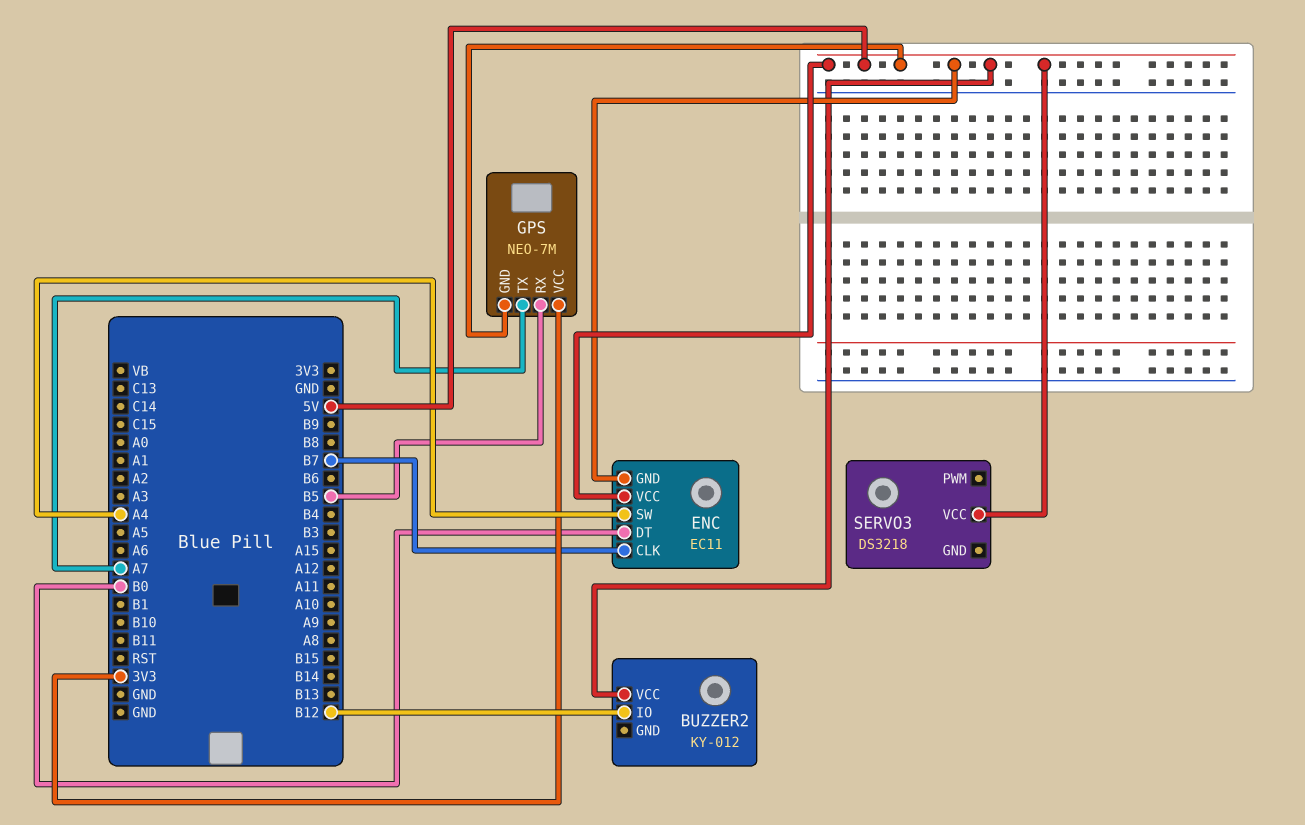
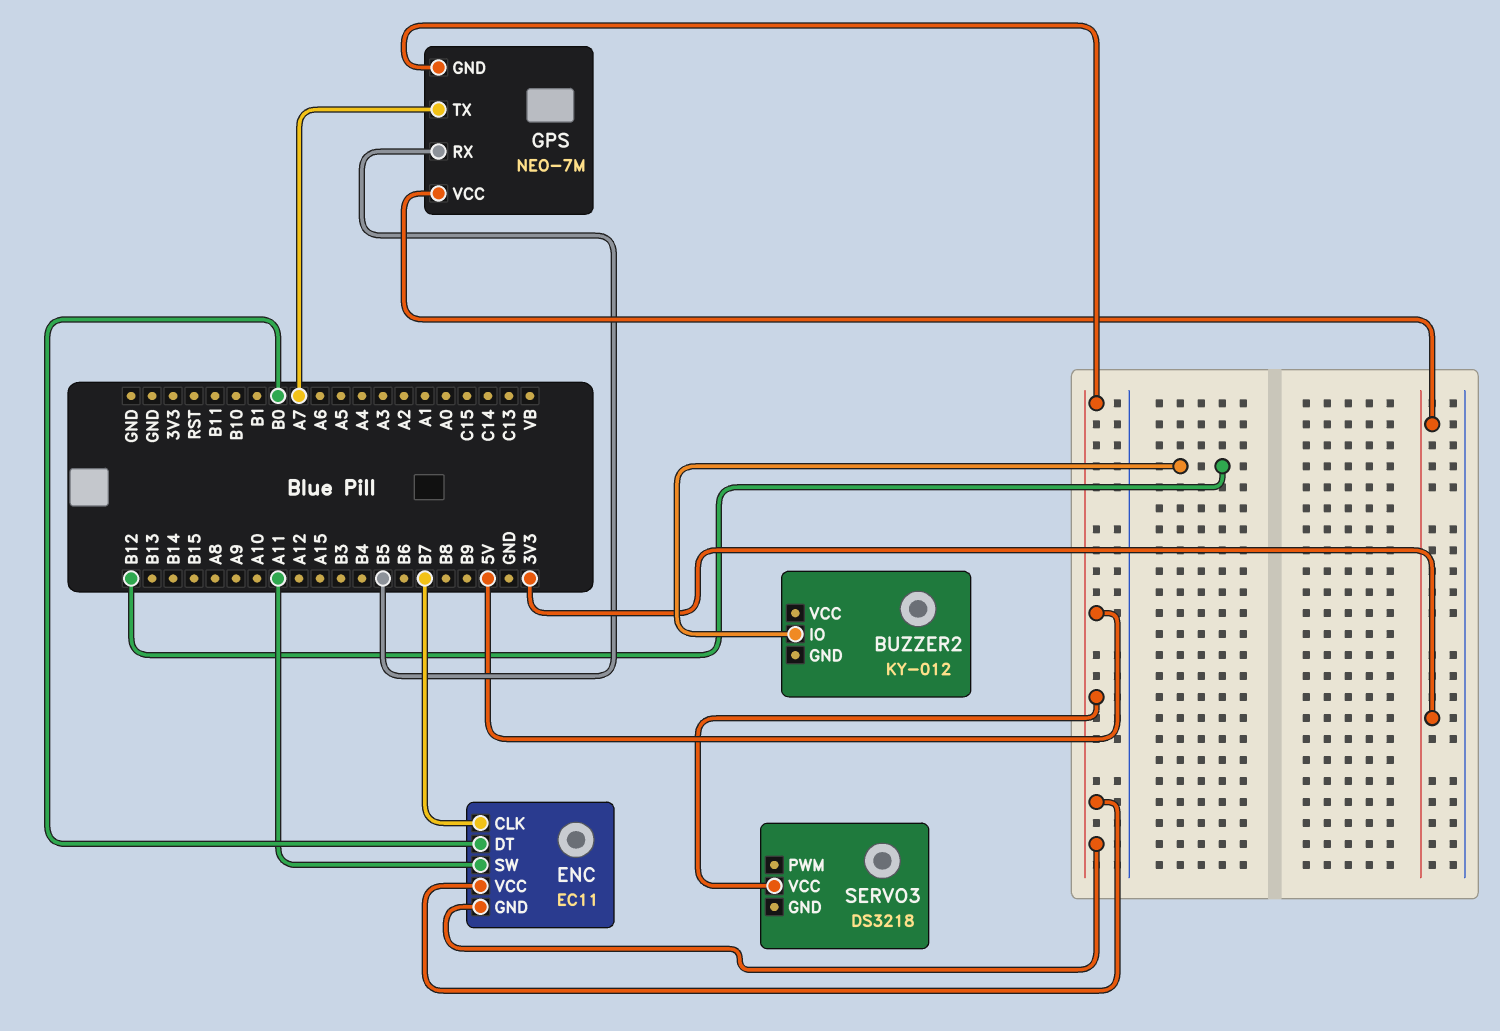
BUZZER2 pin VCC: 5V -> none
ENC pin SW: A4 -> A11

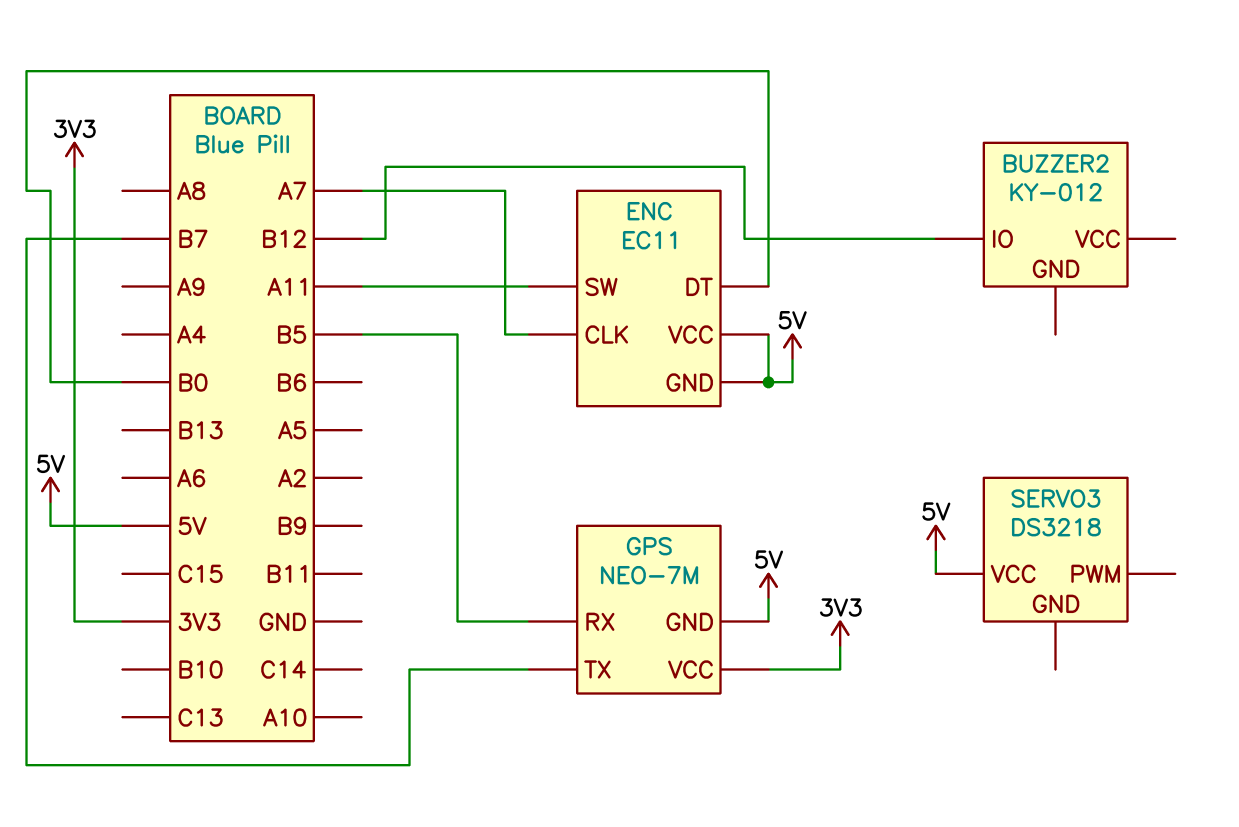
ENC pin CLK: B7 -> A7
GPS pin TX: A7 -> B7

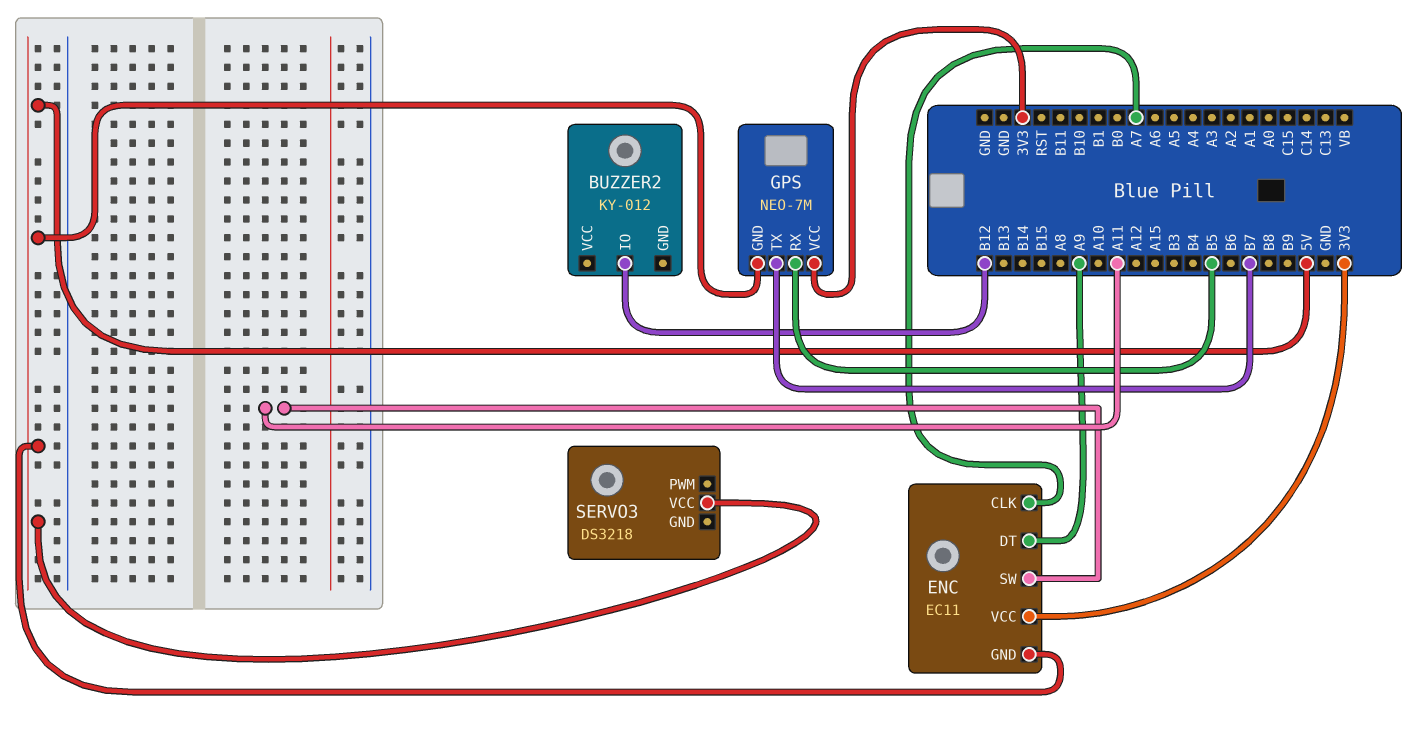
ENC pin DT: B0 -> A9
ENC pin VCC: 5V -> 3V3

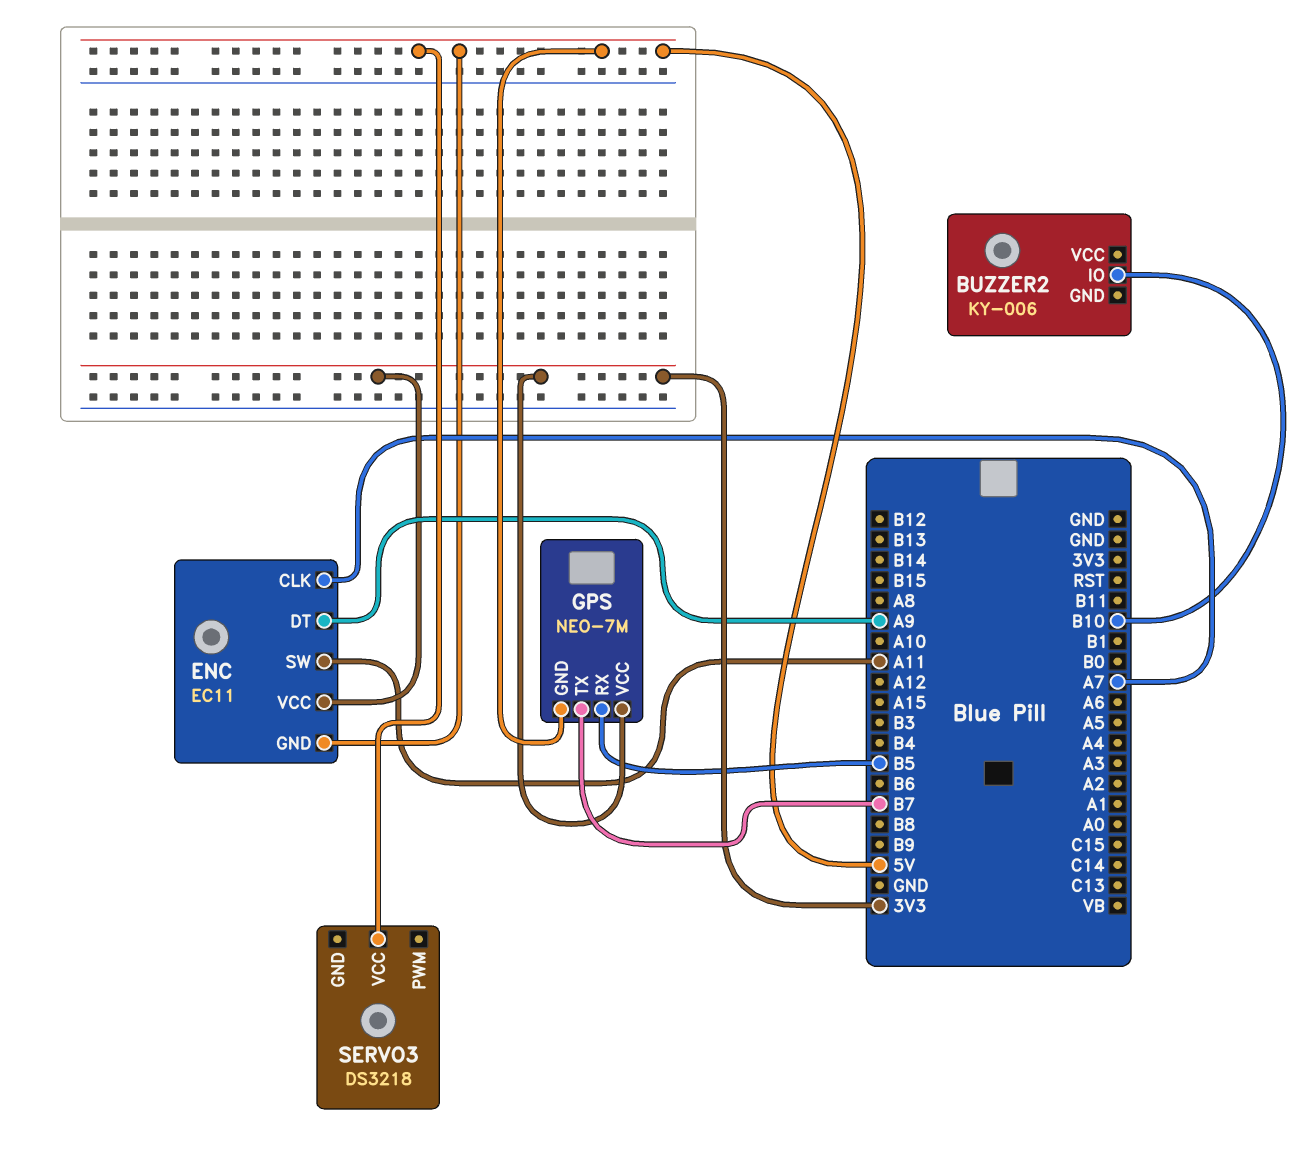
BUZZER2: KY-012 -> KY-006
BUZZER2 pin IO: B12 -> B10

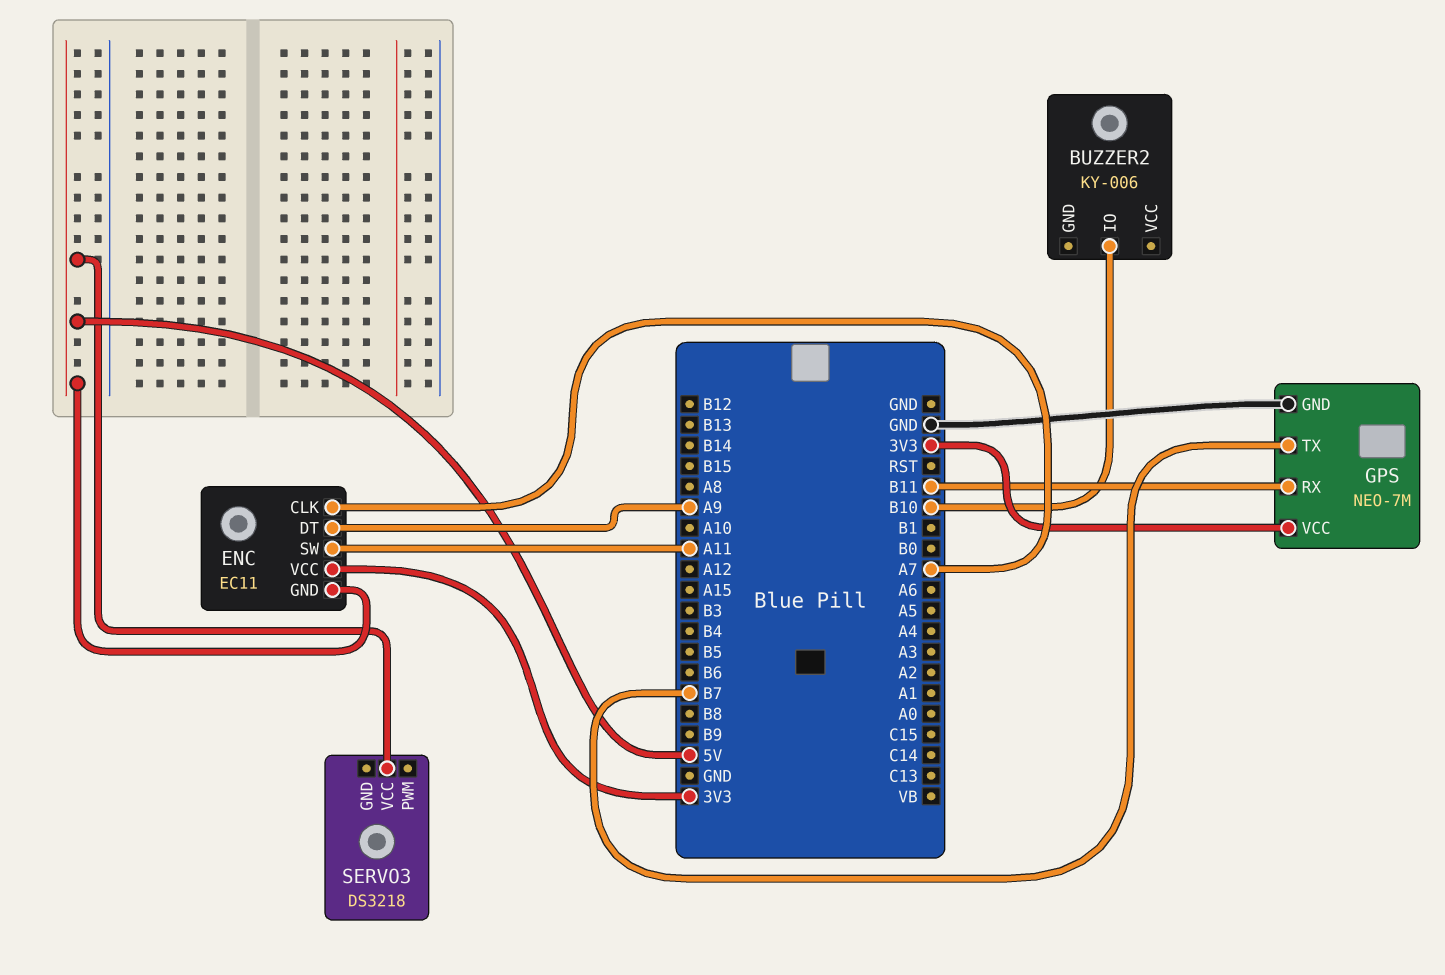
GPS pin GND: 5V -> GND
GPS pin RX: B5 -> B11

